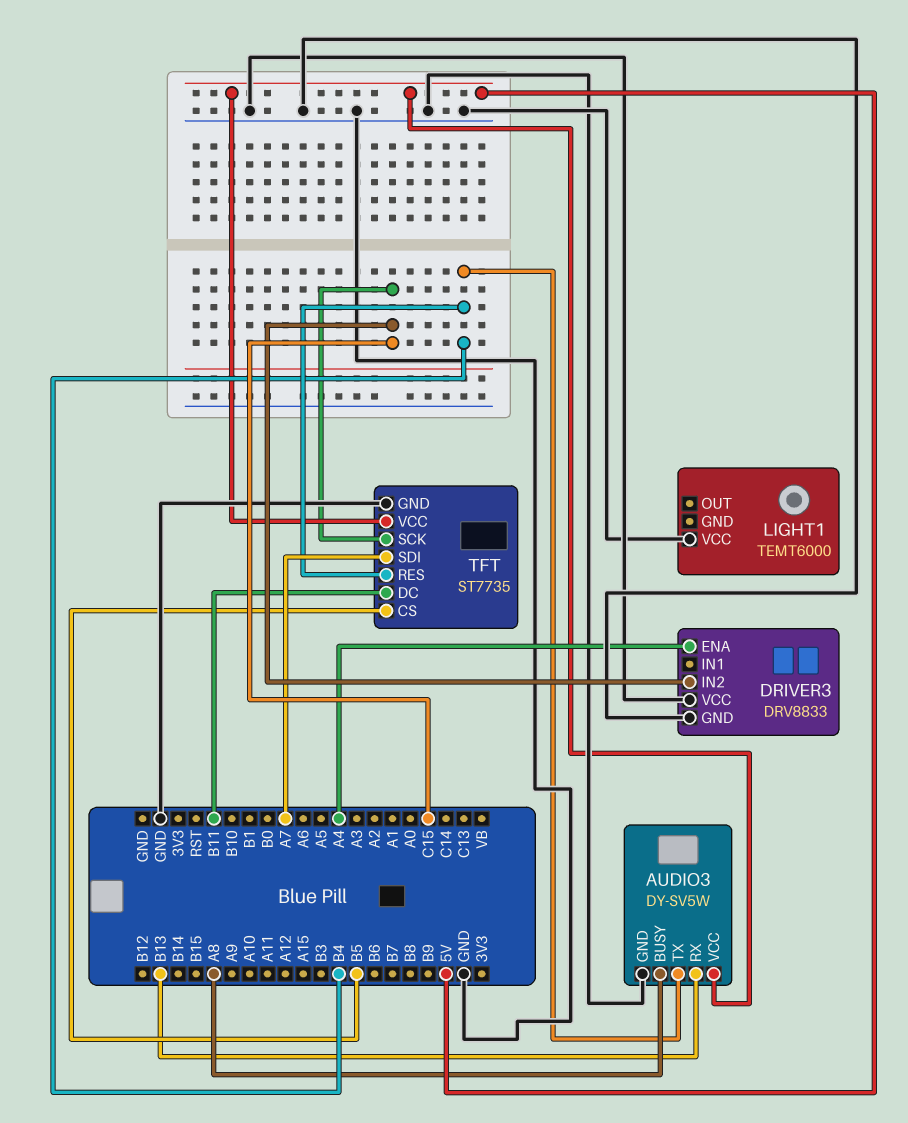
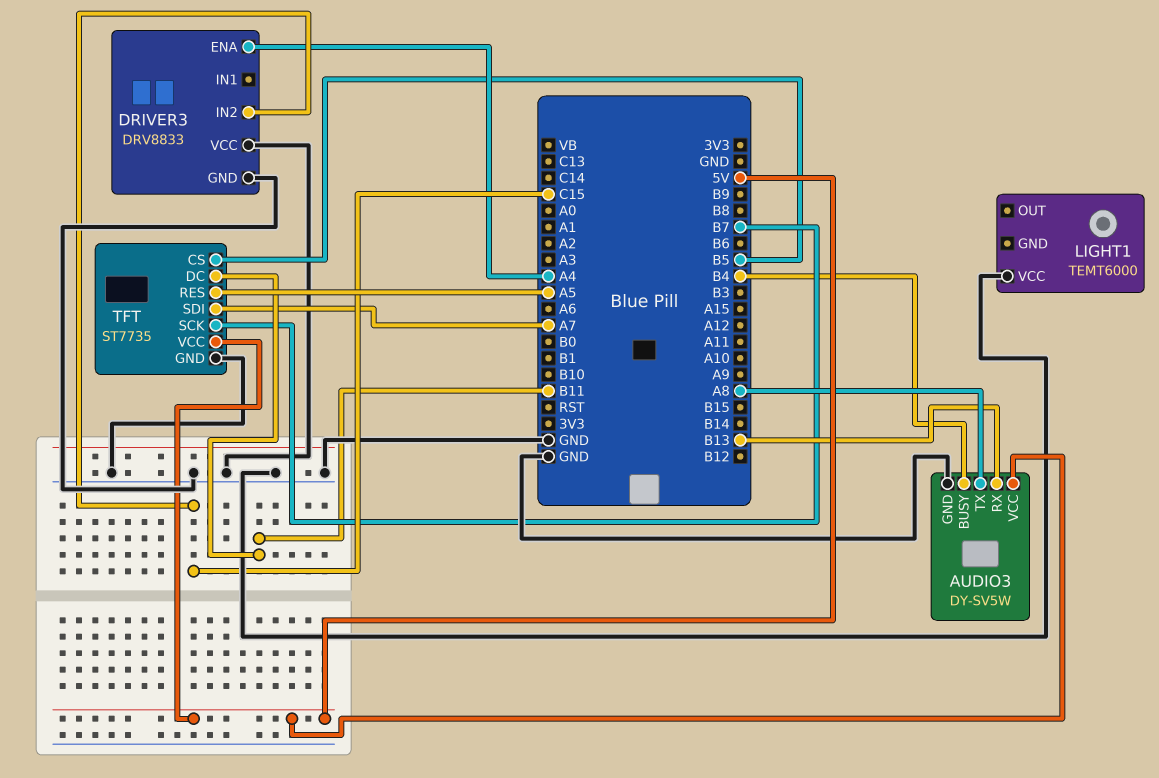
AUDIO3 pin BUSY: A8 -> B4
AUDIO3 pin TX: B4 -> A8
TFT pin RES: B4 -> A5
TFT pin SCK: C15 -> B7

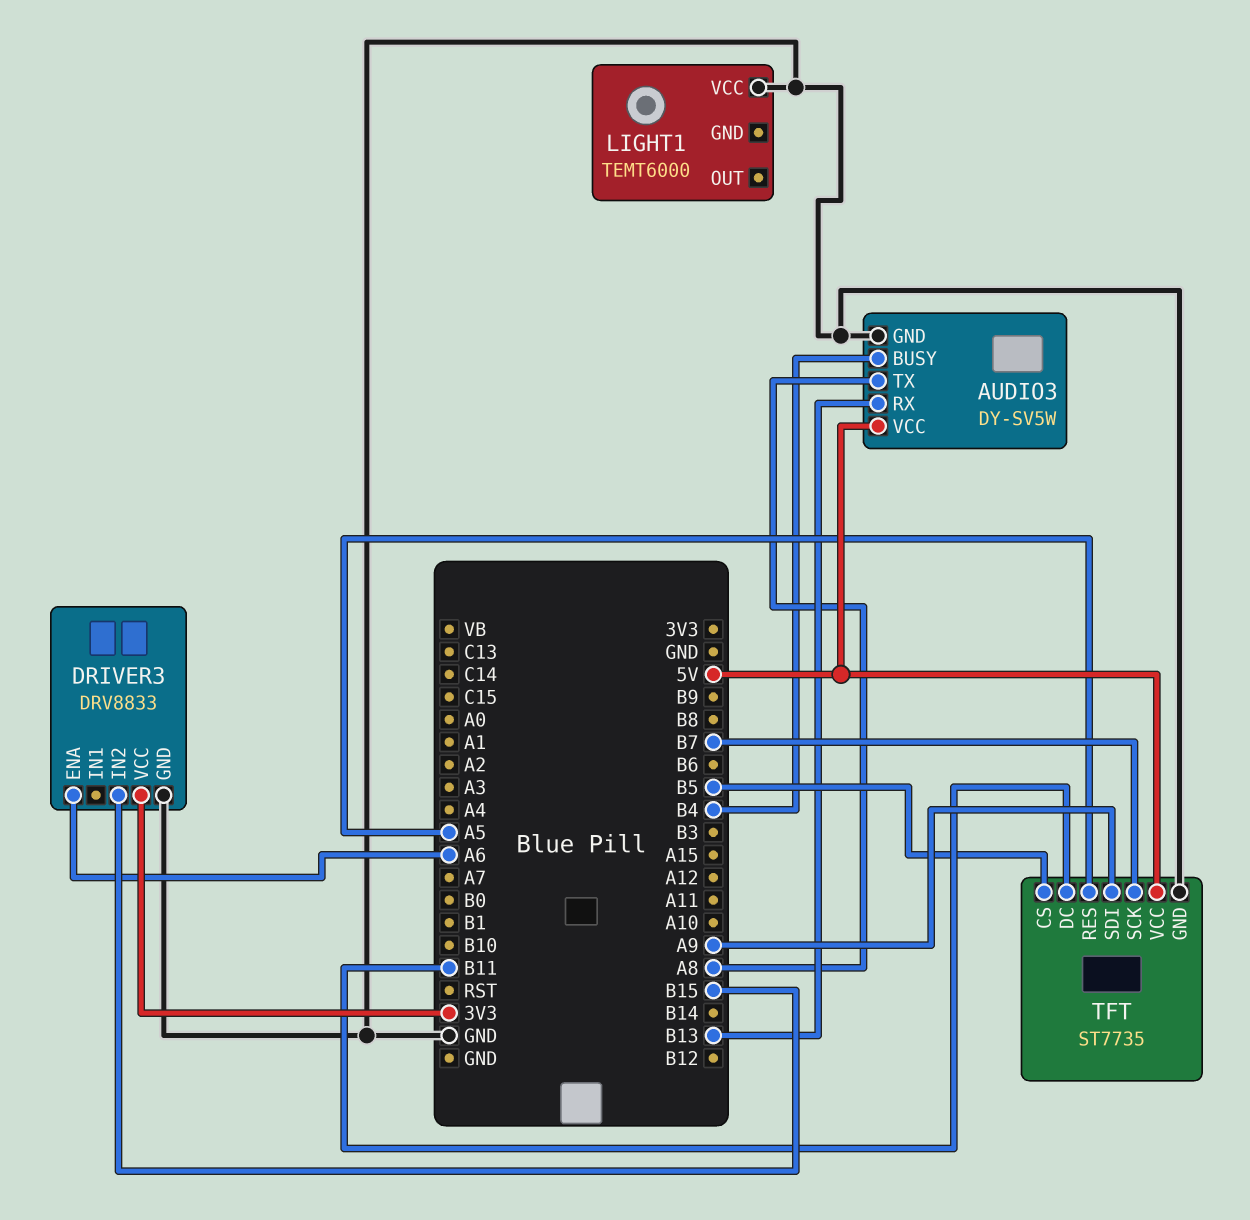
DRIVER3 pin ENA: A4 -> A6
DRIVER3 pin IN2: C15 -> B15
DRIVER3 pin VCC: GND -> 3V3
TFT pin SDI: A7 -> A9

